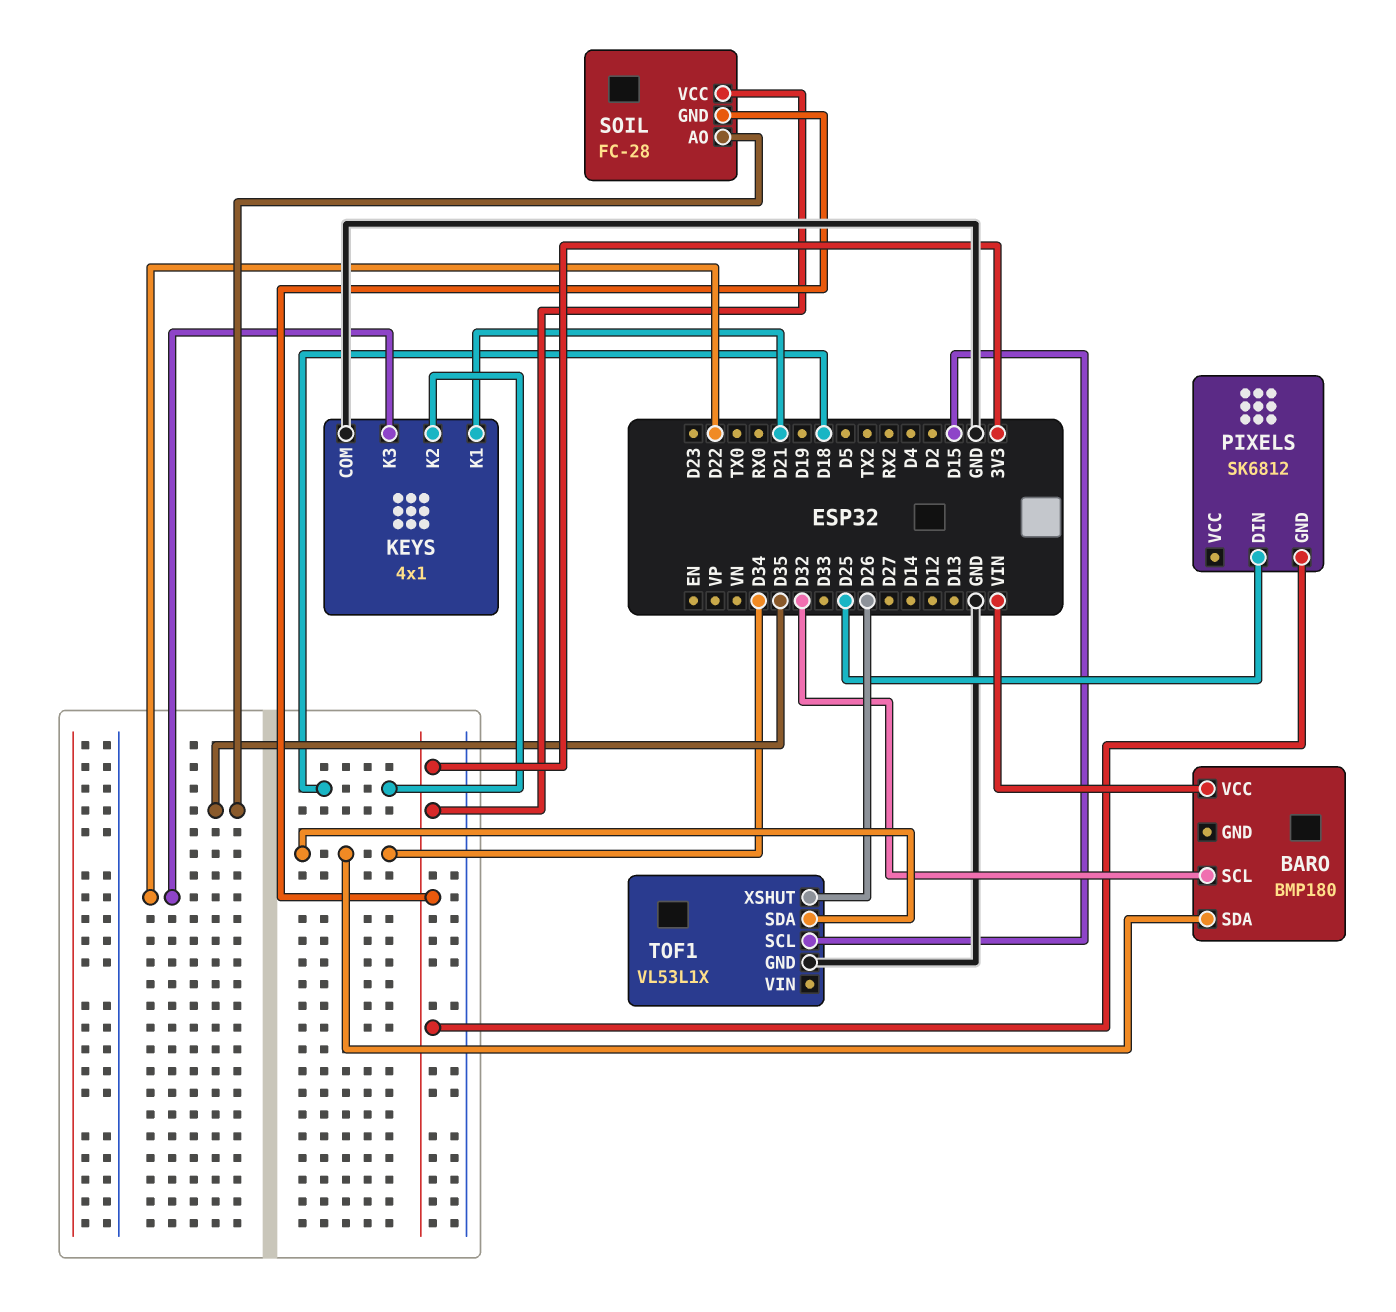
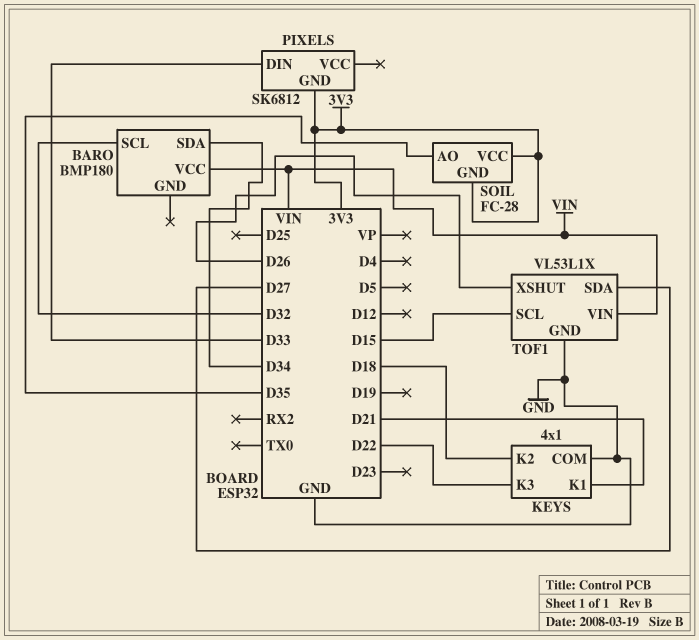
PIXELS pin DIN: D25 -> D33
TOF1 pin SDA: D34 -> D27
TOF1 pin VIN: none -> VIN

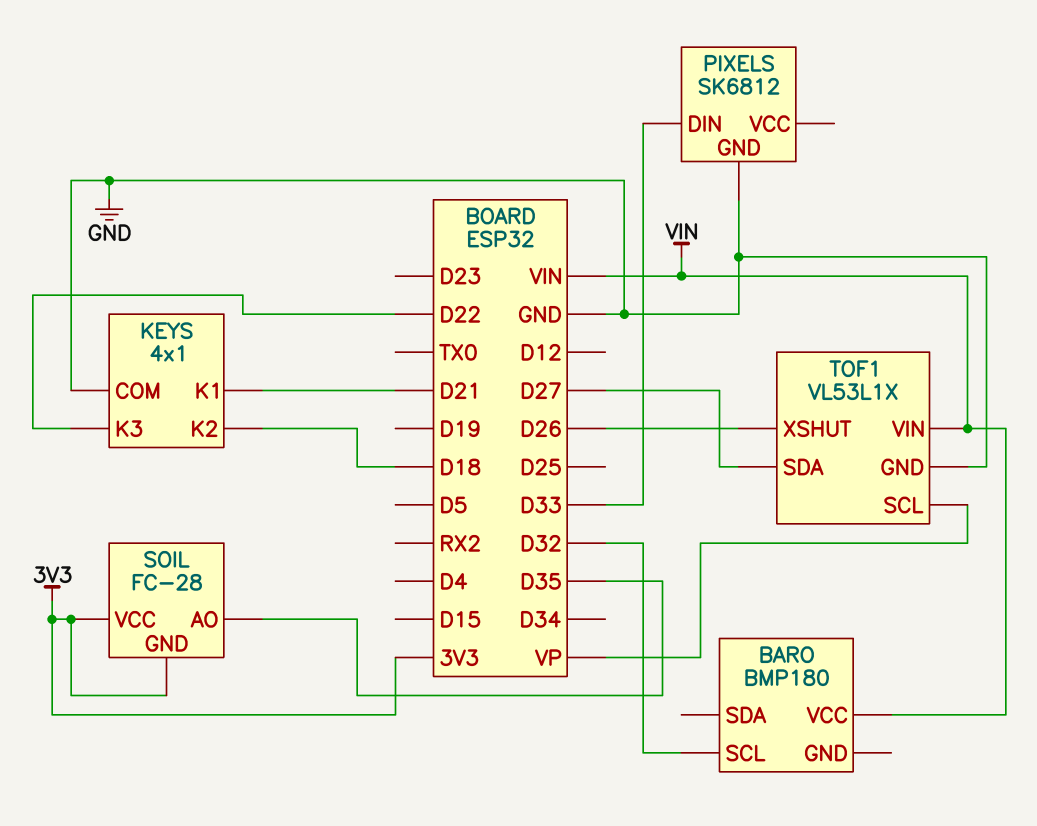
BARO pin SDA: D34 -> none
PIXELS pin GND: 3V3 -> GND
TOF1 pin SCL: D15 -> VP

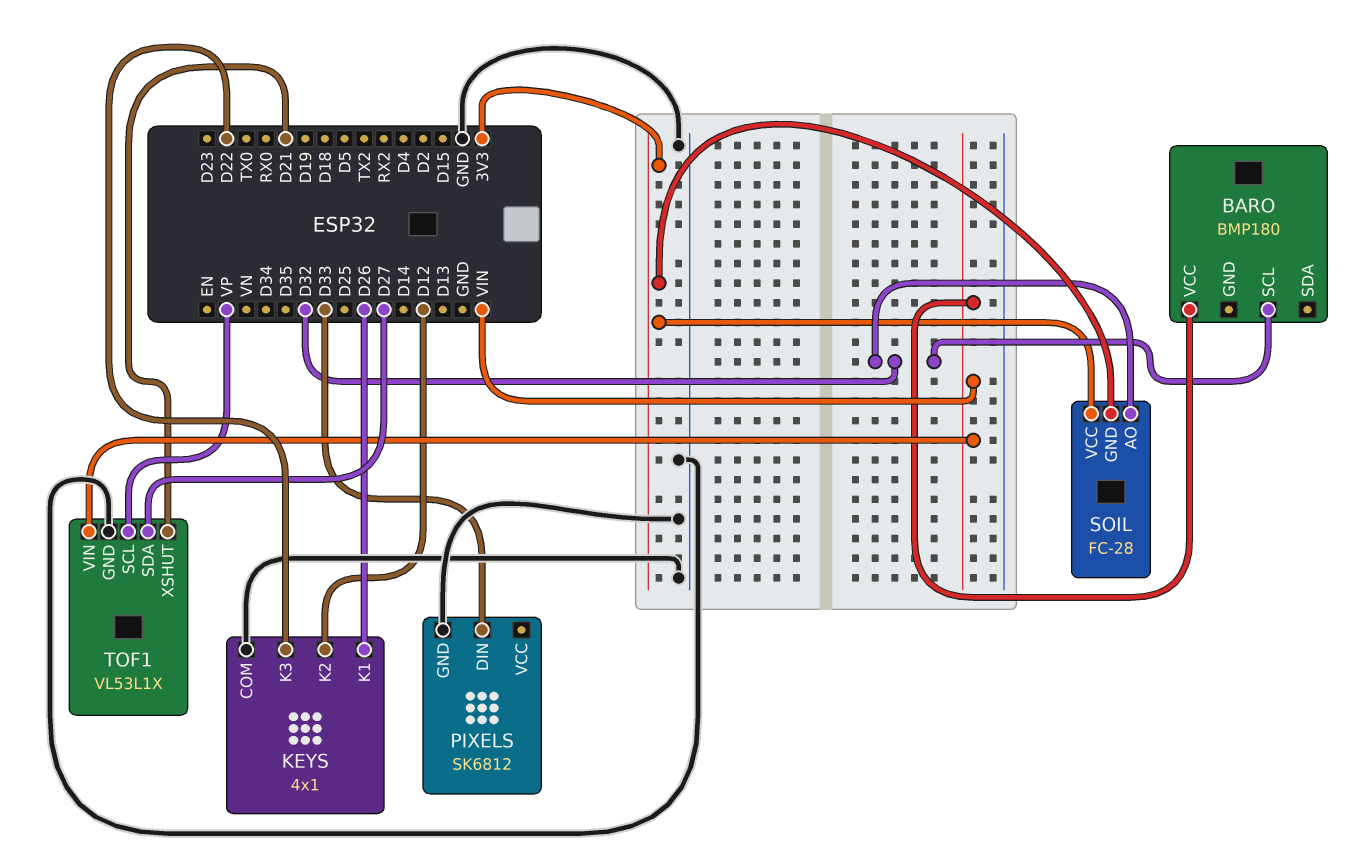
KEYS pin K1: D21 -> D26
KEYS pin K2: D18 -> D12
SOIL pin AO: D35 -> D32
TOF1 pin XSHUT: D26 -> D21

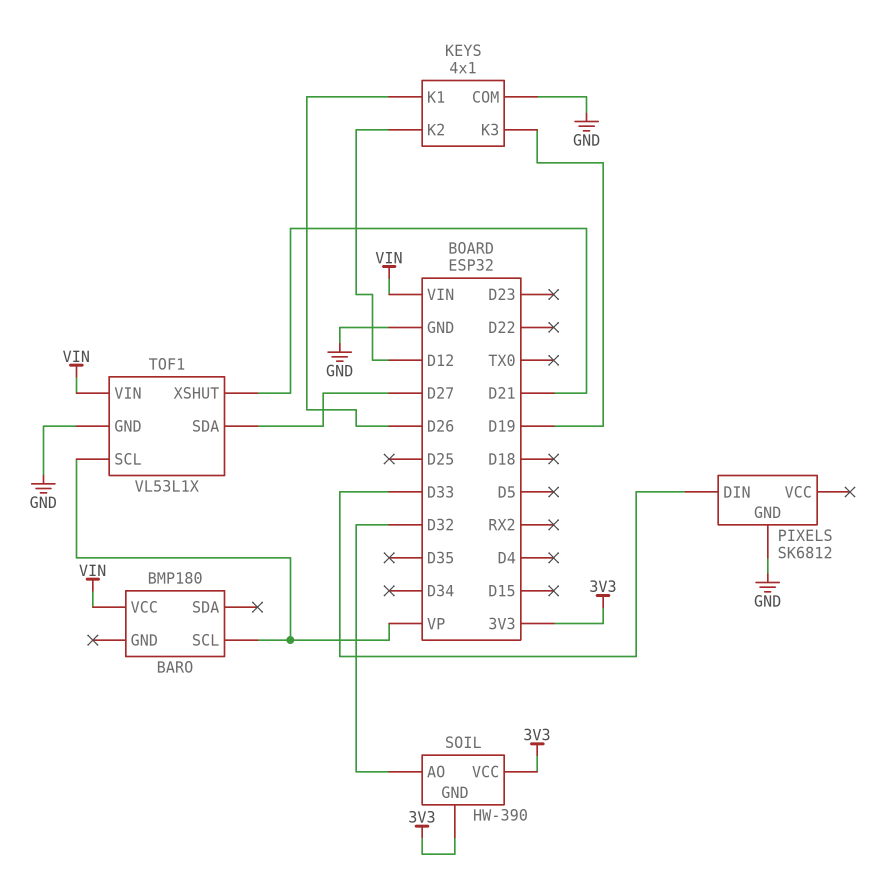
BARO pin SCL: D32 -> VP
KEYS pin K3: D22 -> D19
SOIL: FC-28 -> HW-390

